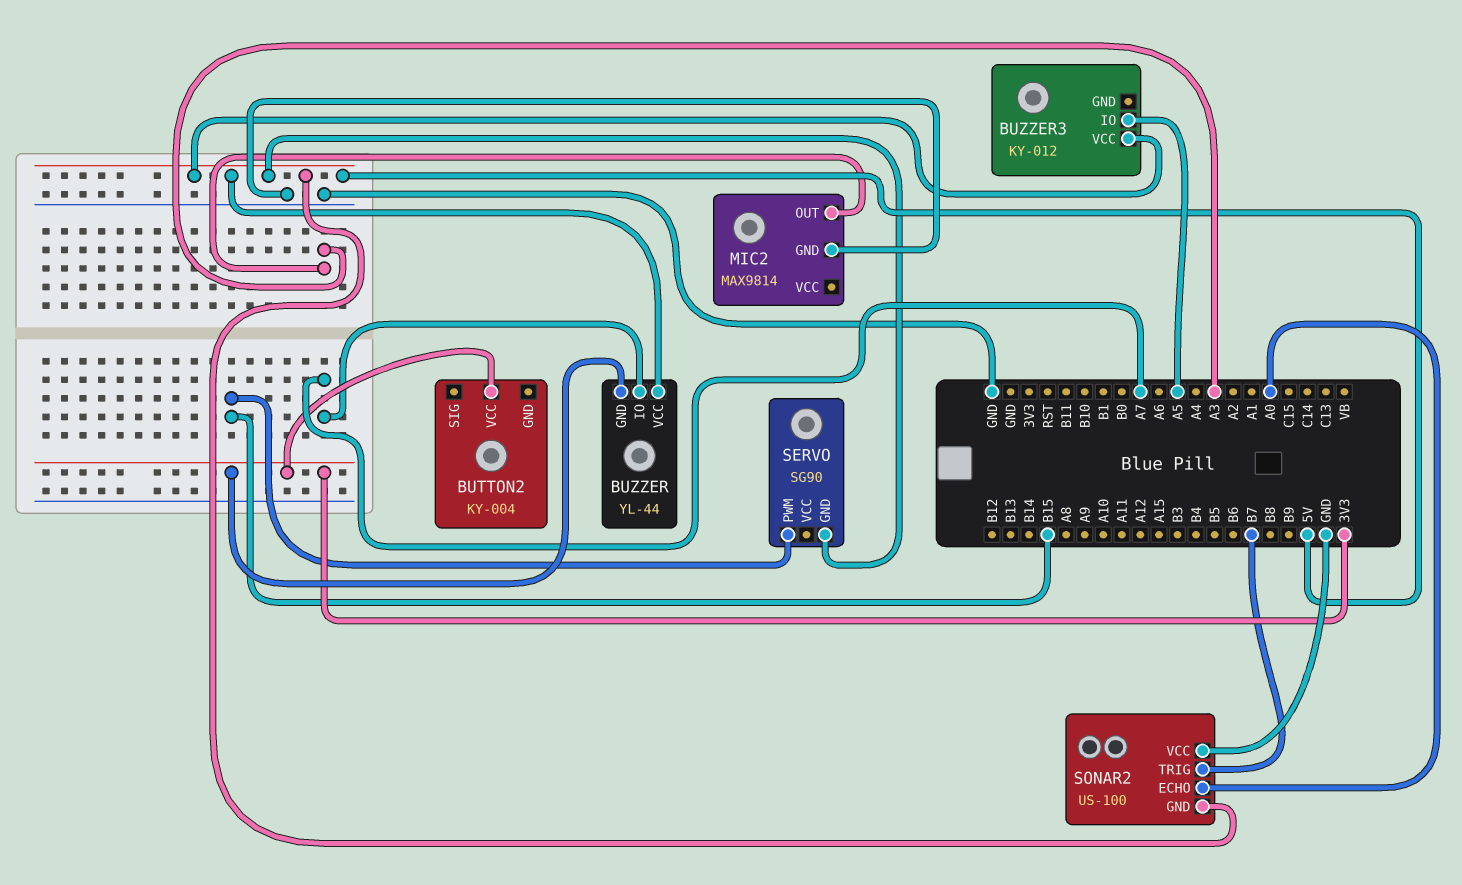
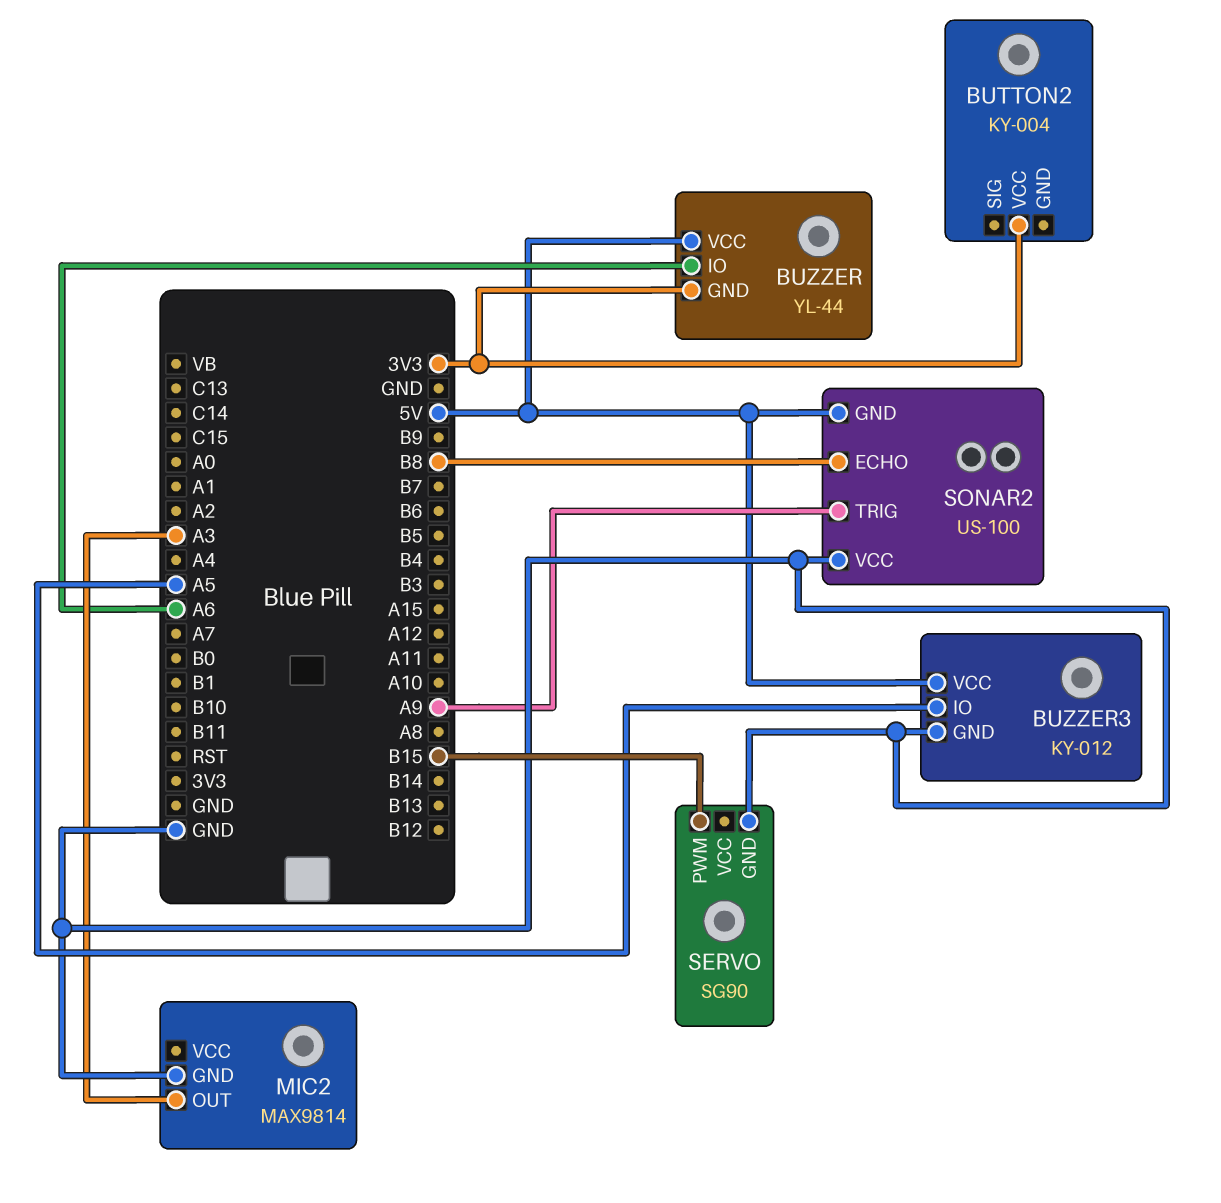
BUZZER pin IO: A7 -> A6
BUZZER3 pin GND: none -> GND
SERVO pin GND: 5V -> GND
SONAR2 pin ECHO: A0 -> B8
SONAR2 pin TRIG: B7 -> A9

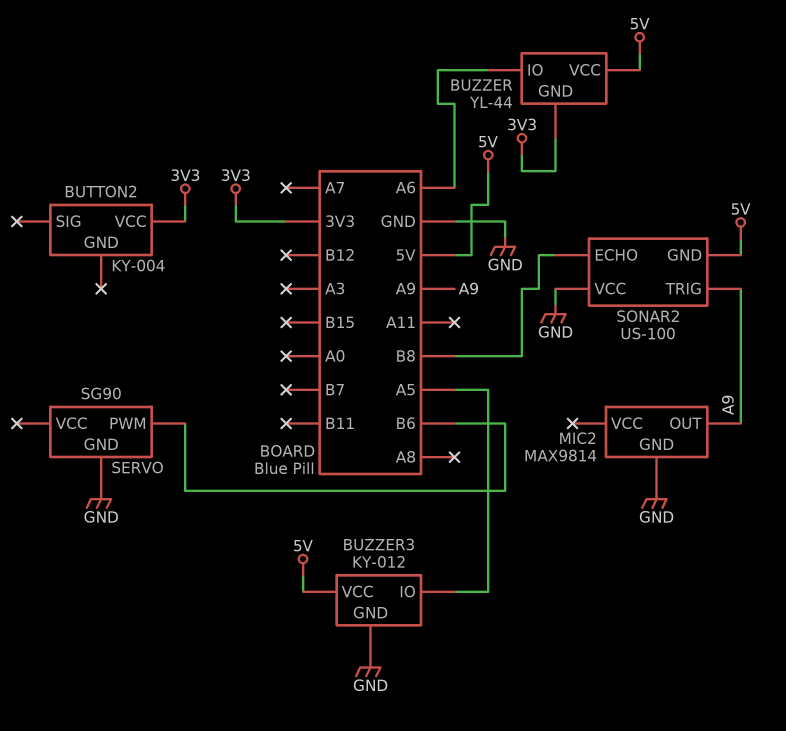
MIC2 pin OUT: A3 -> A9
SERVO pin PWM: B15 -> B6

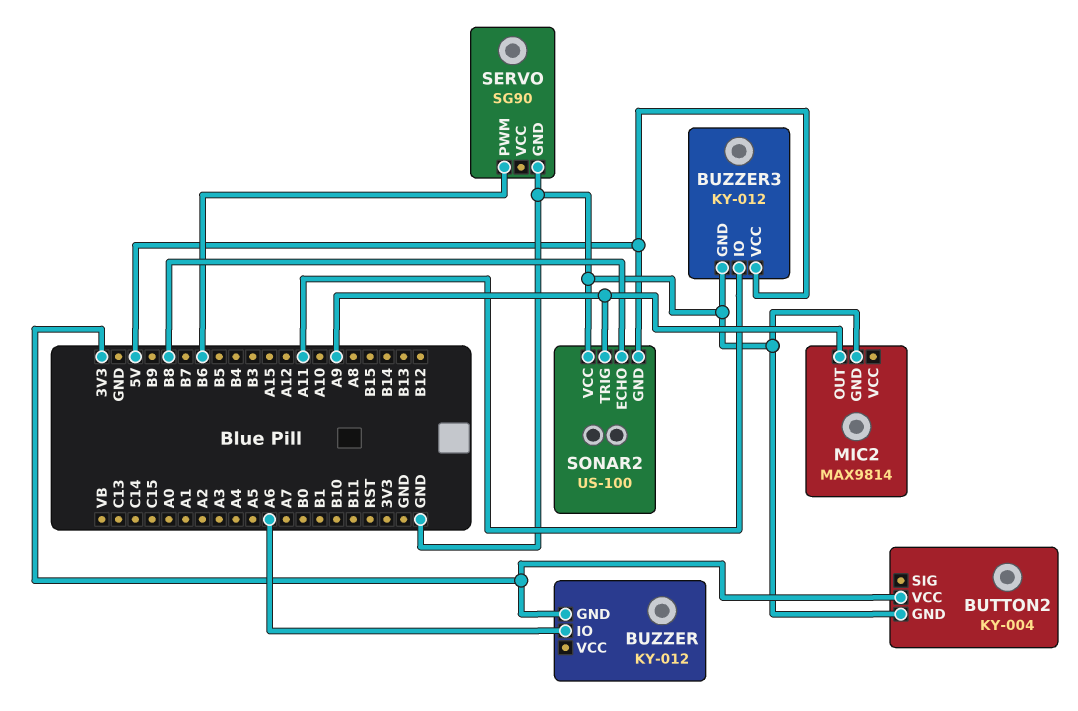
BUTTON2 pin GND: none -> GND
BUZZER: YL-44 -> KY-012
BUZZER pin VCC: 5V -> none
BUZZER3 pin IO: A5 -> A11

